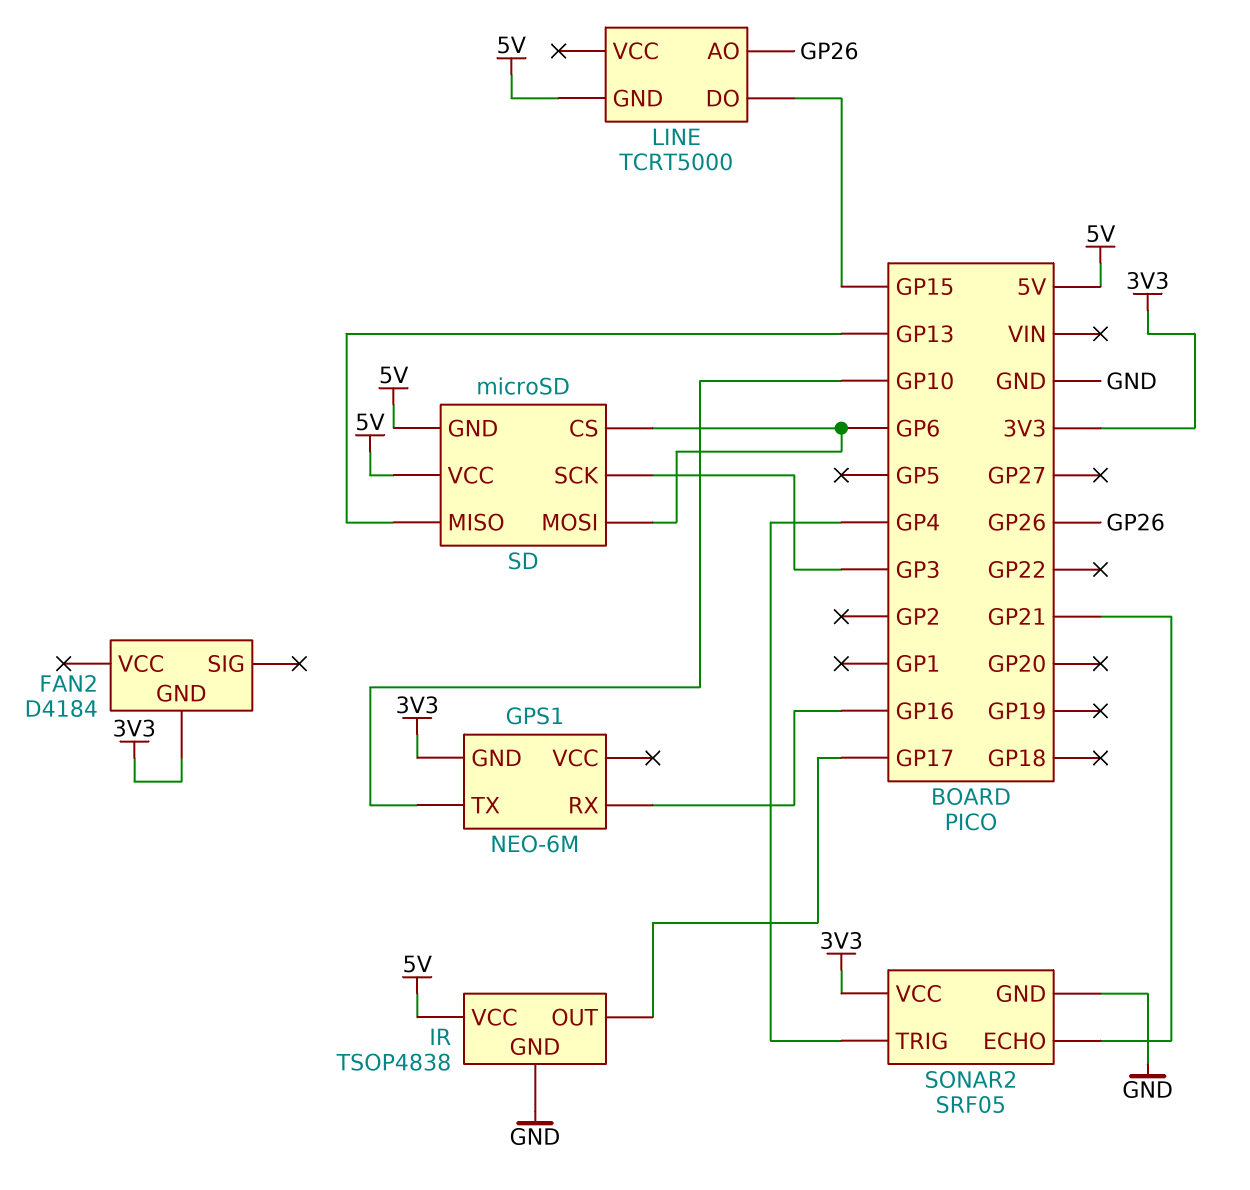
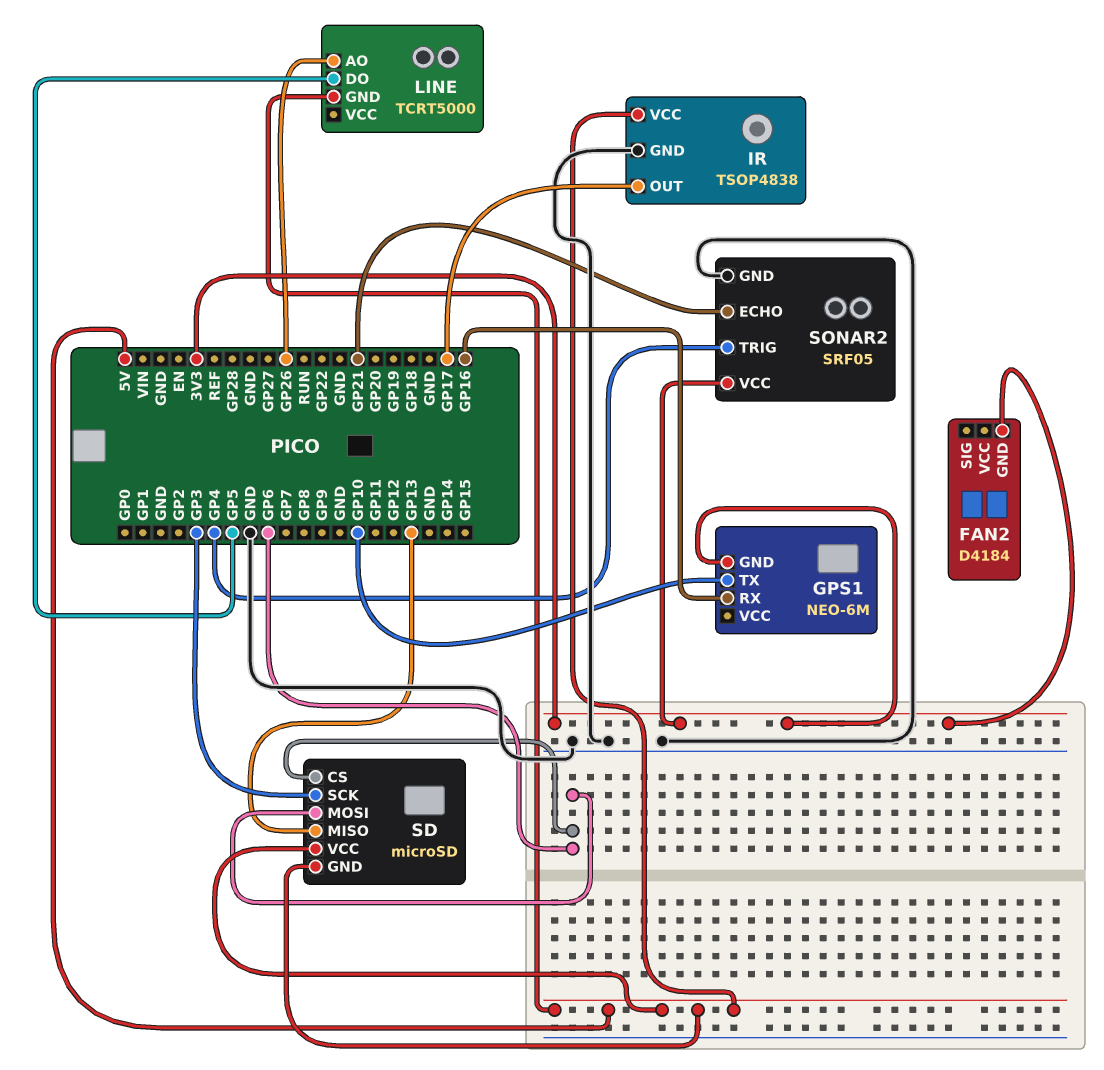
LINE pin DO: GP15 -> GP5

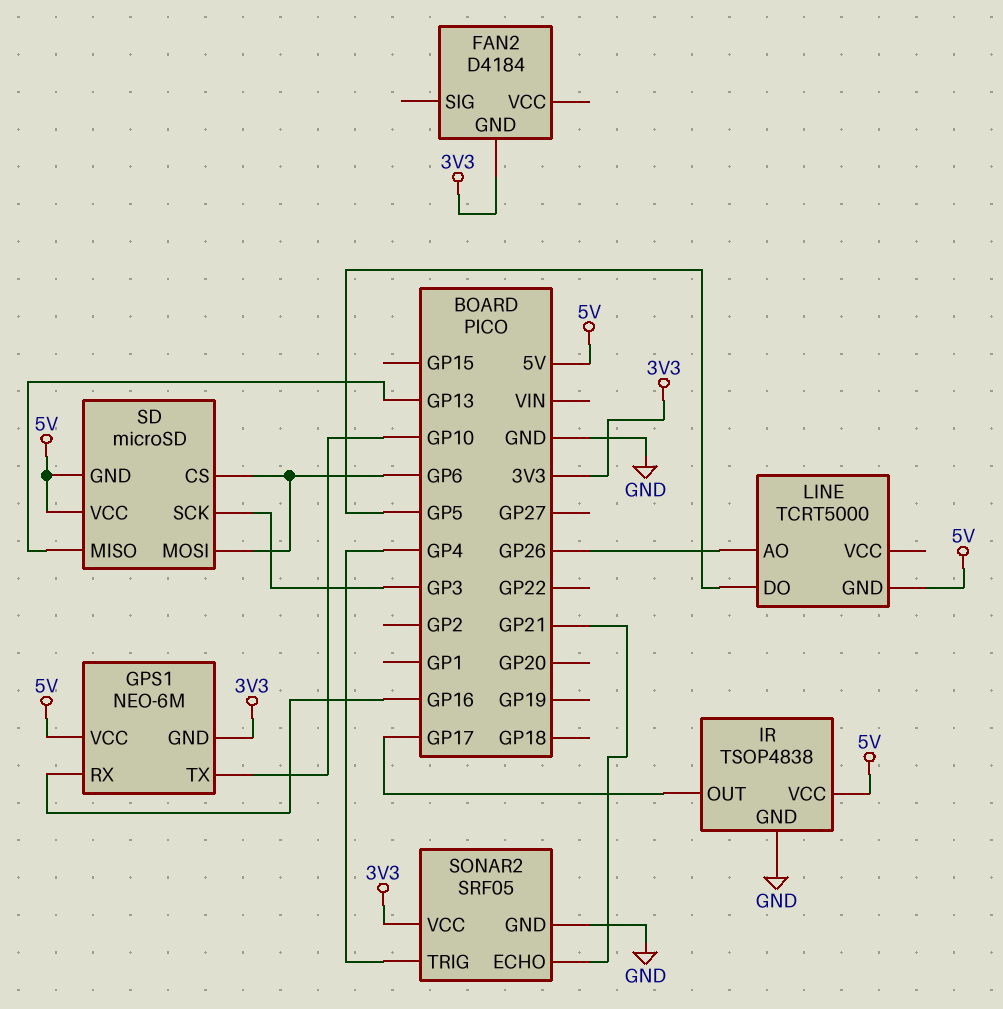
GPS1 pin VCC: none -> 5V

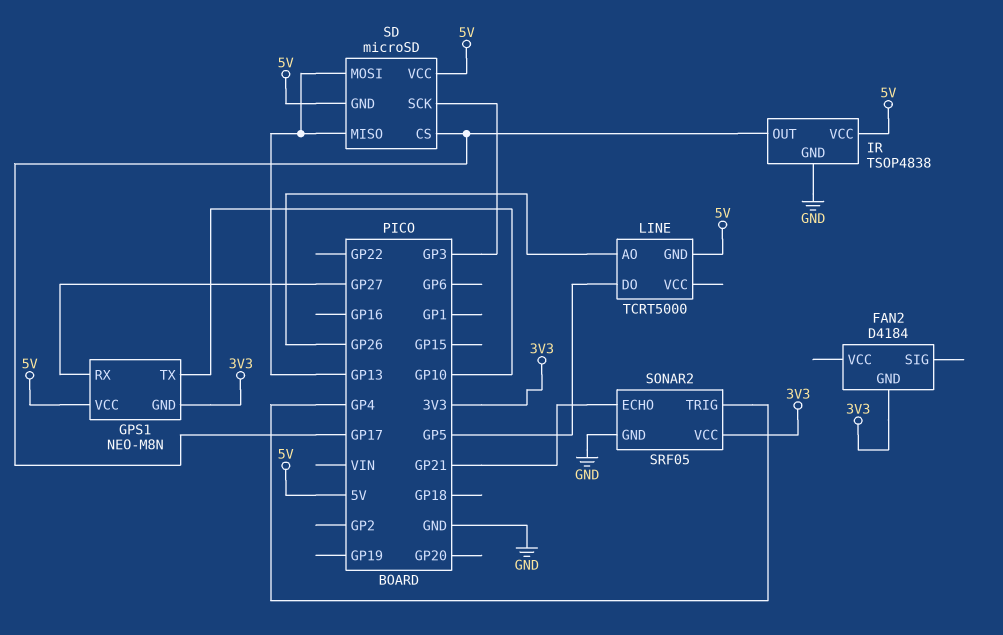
GPS1: NEO-6M -> NEO-M8N
GPS1 pin RX: GP16 -> GP27
SD pin CS: GP6 -> GP17
SD pin MOSI: GP6 -> GP13

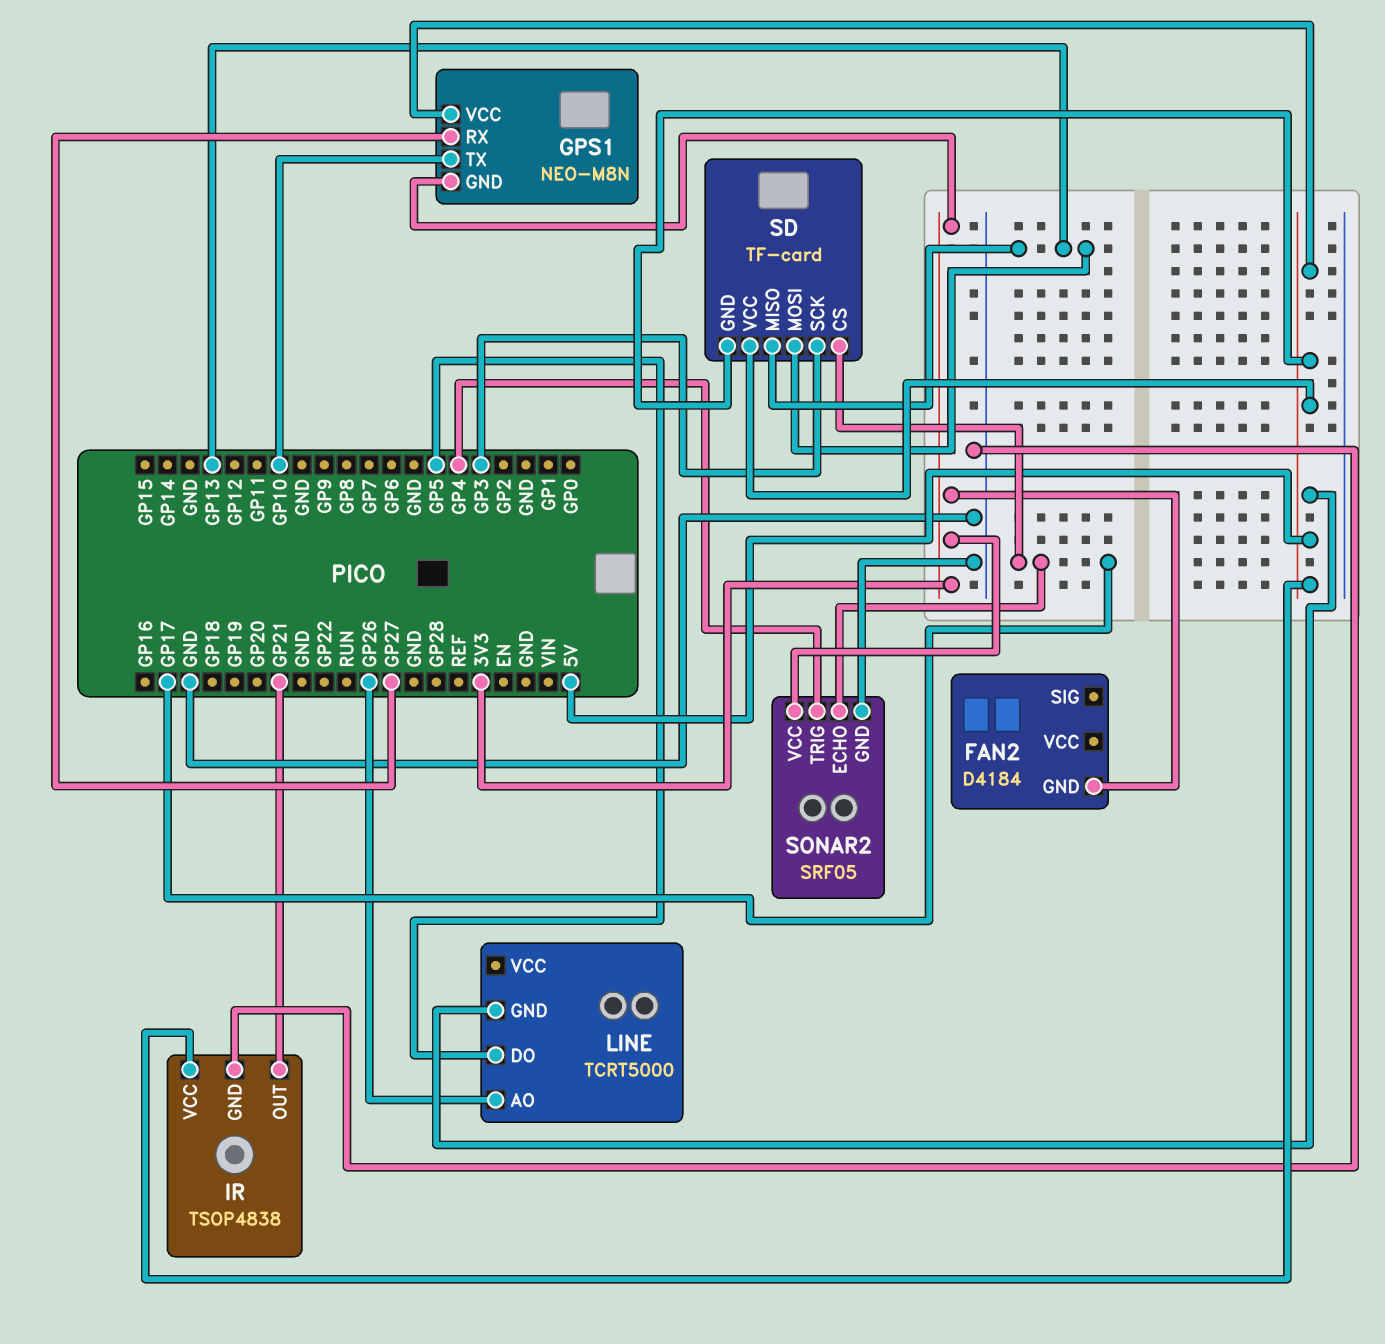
IR pin OUT: GP17 -> GP21
SD: microSD -> TF-card
SONAR2 pin ECHO: GP21 -> GP17

